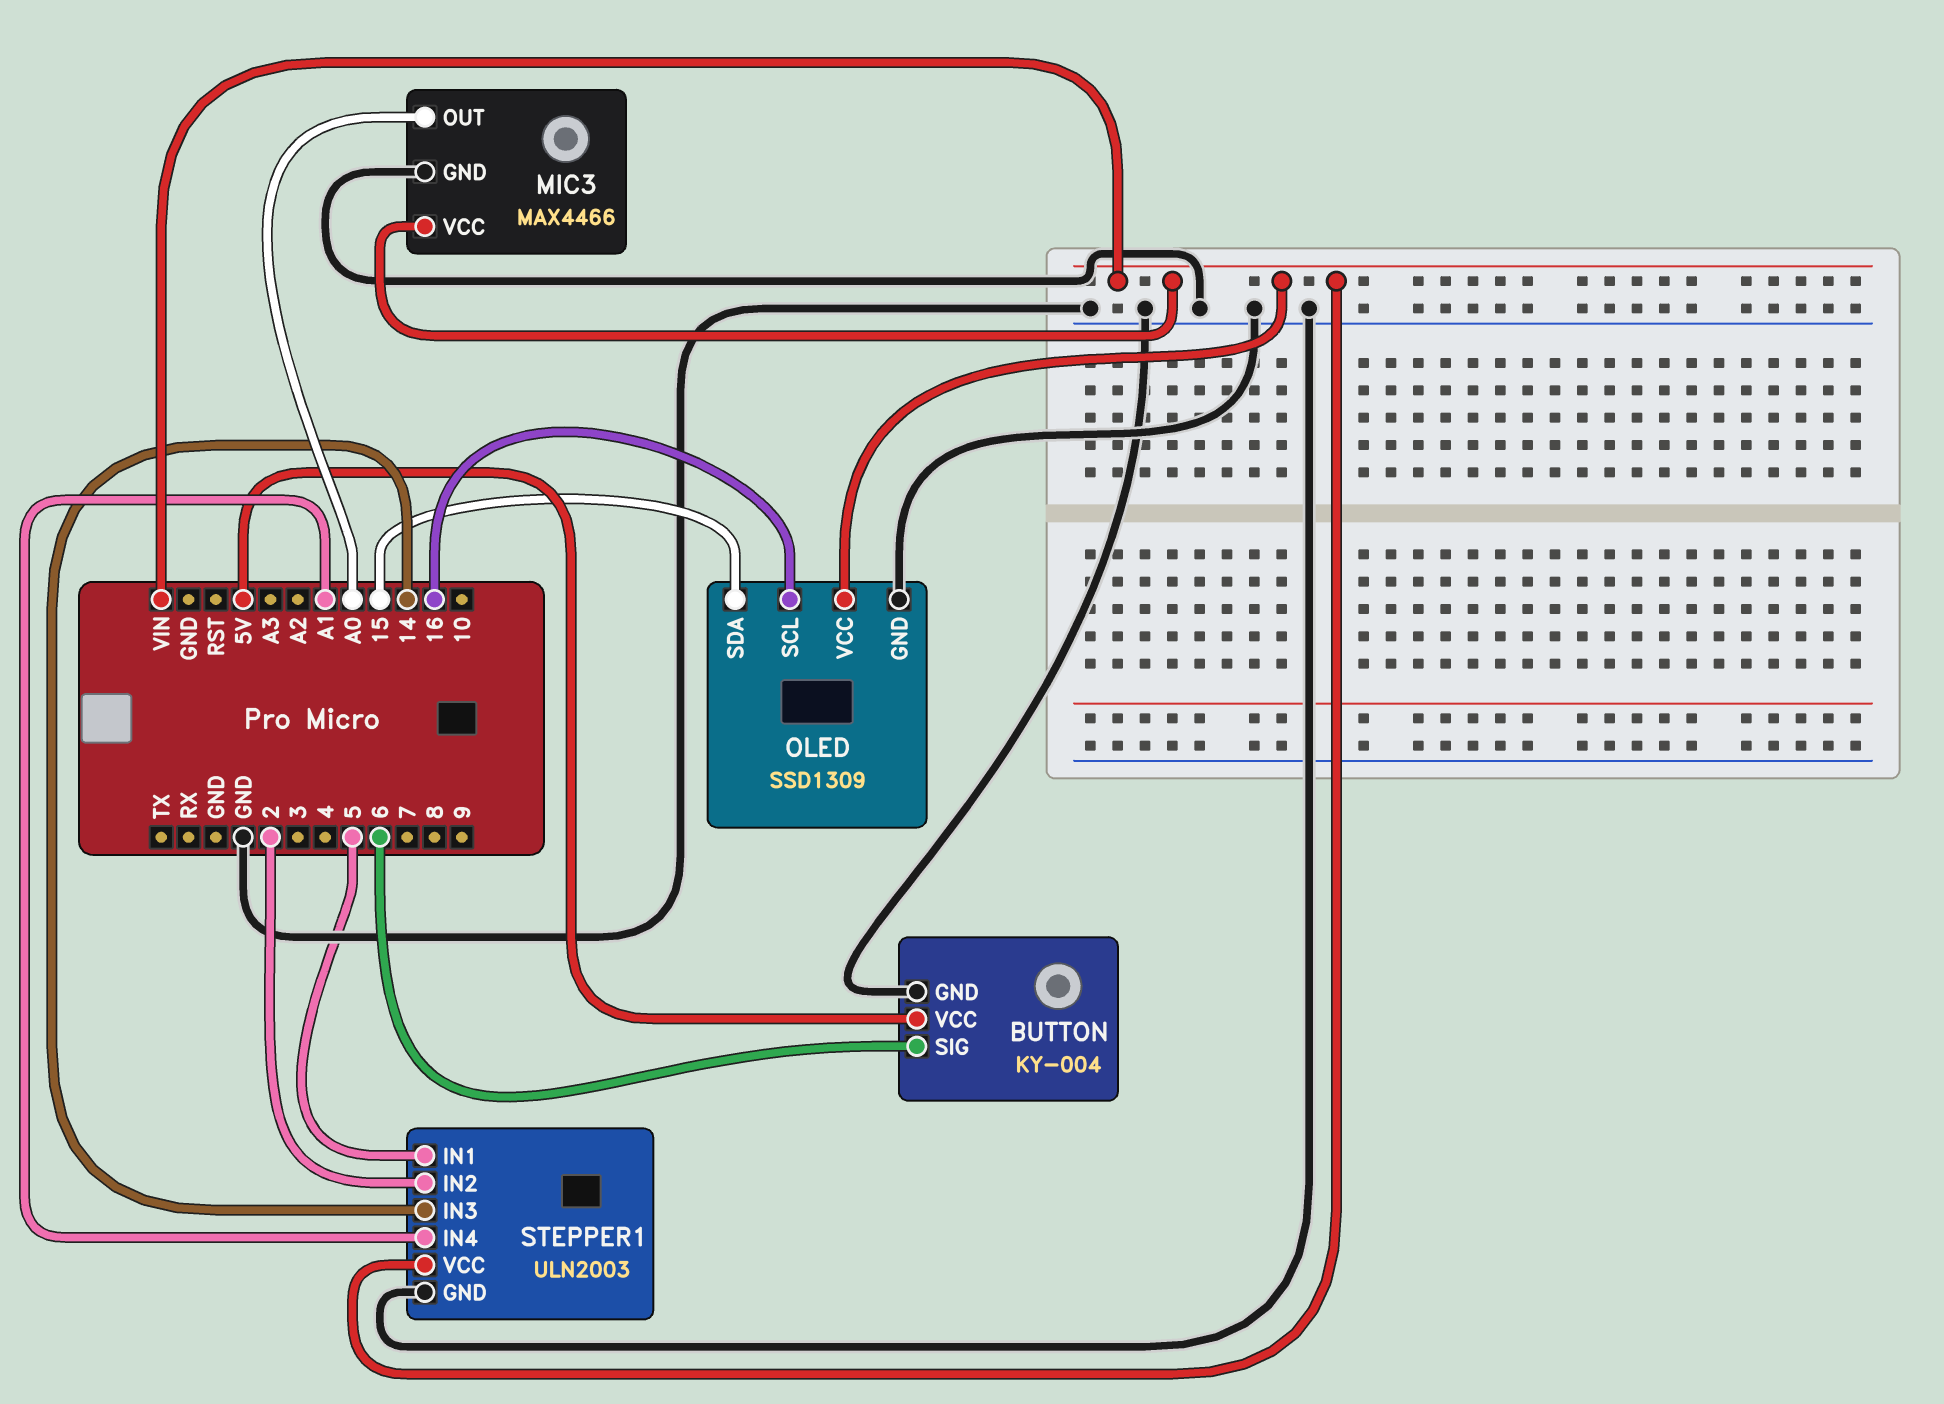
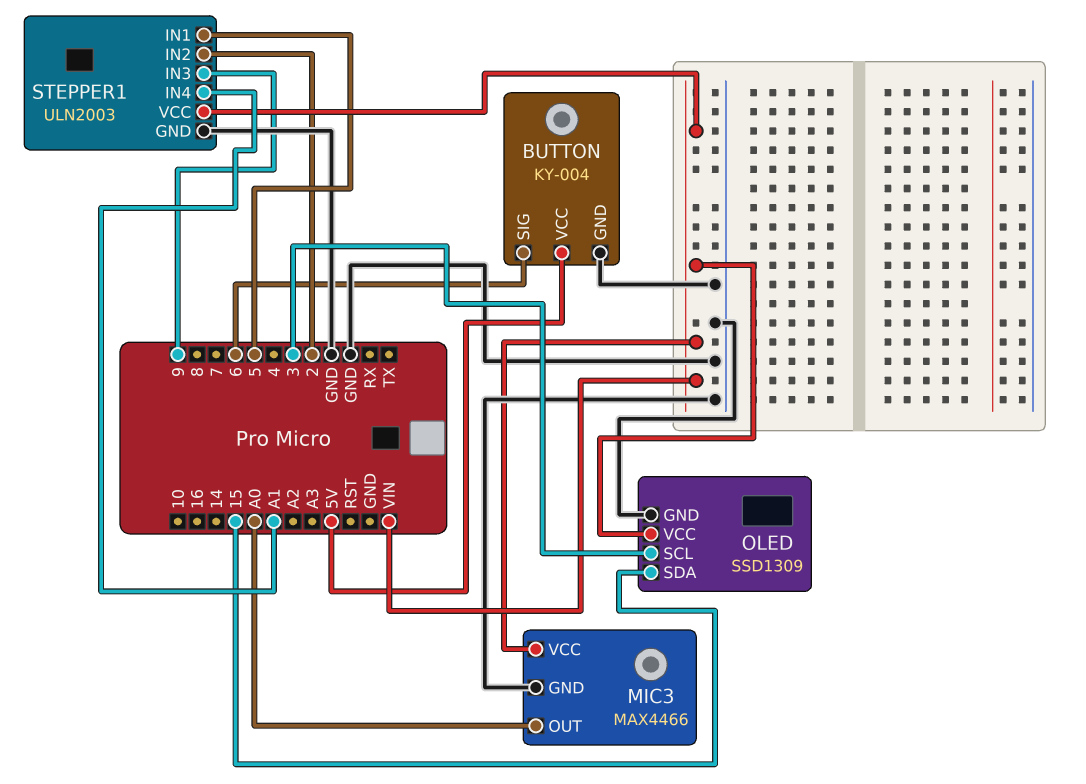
OLED pin SCL: 16 -> 3
STEPPER1 pin IN3: 14 -> 9

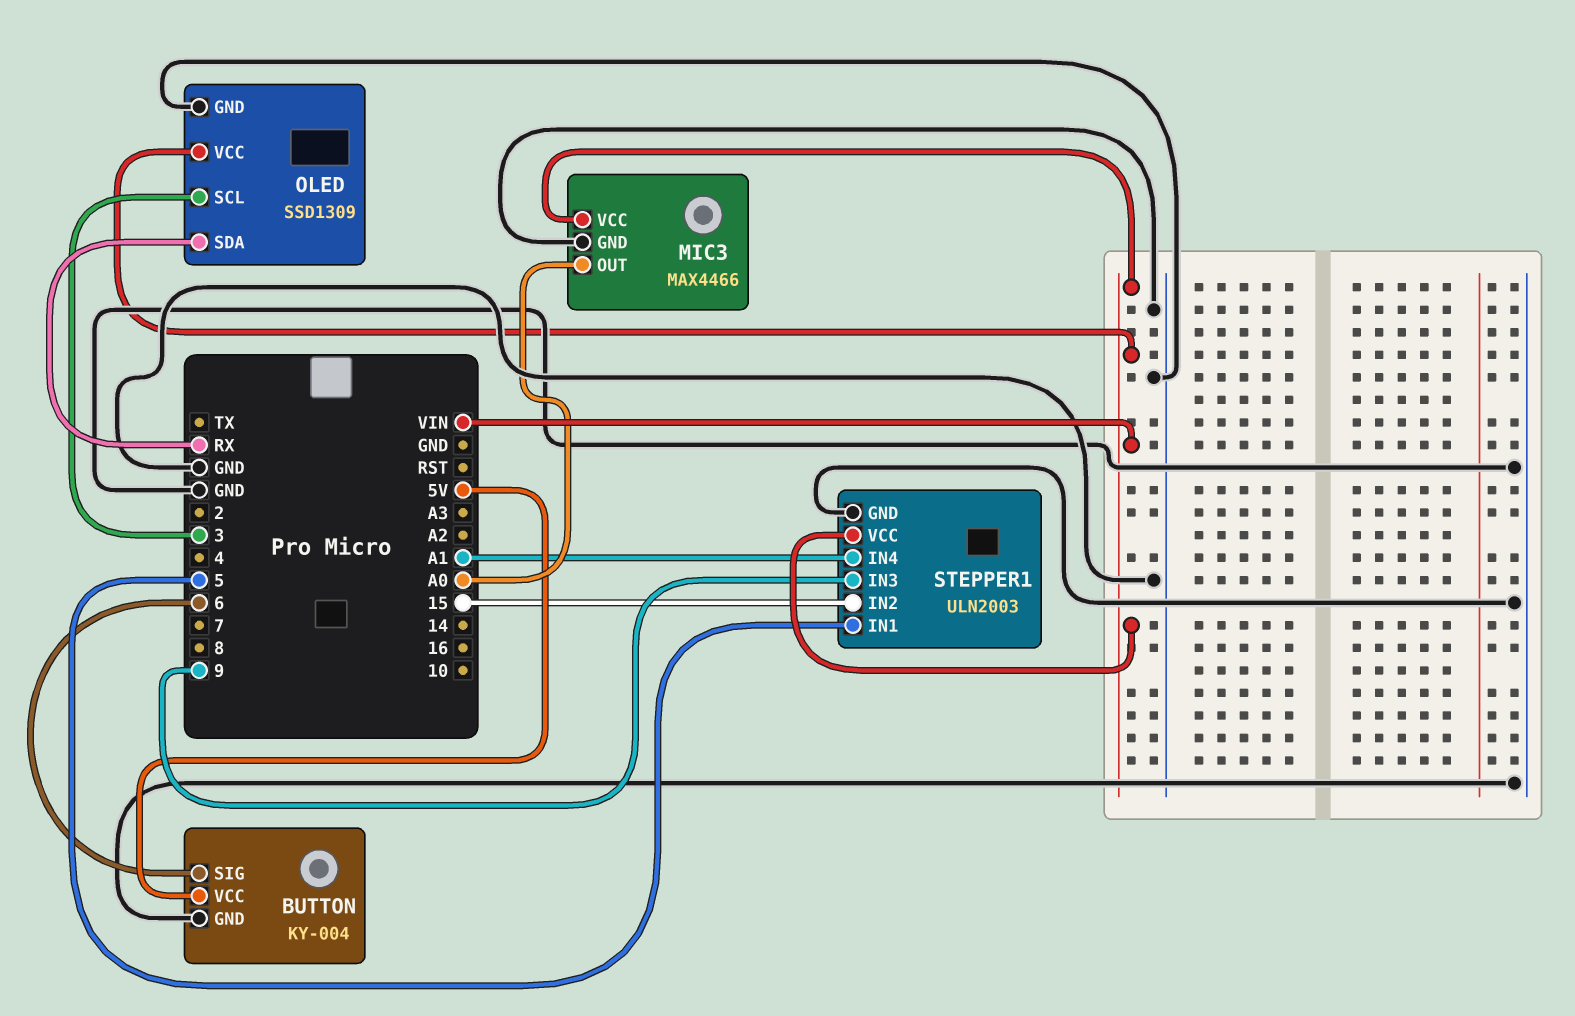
OLED pin SDA: 15 -> RX
STEPPER1 pin IN2: 2 -> 15

